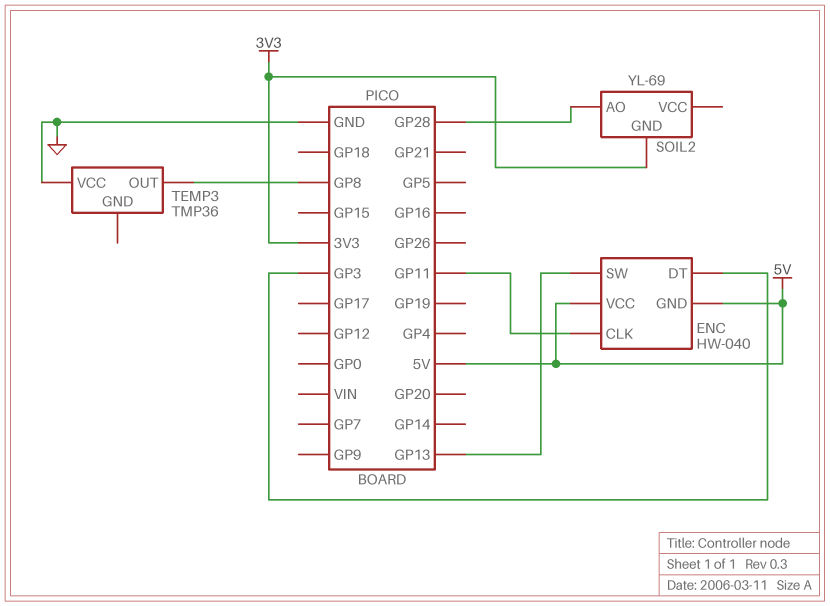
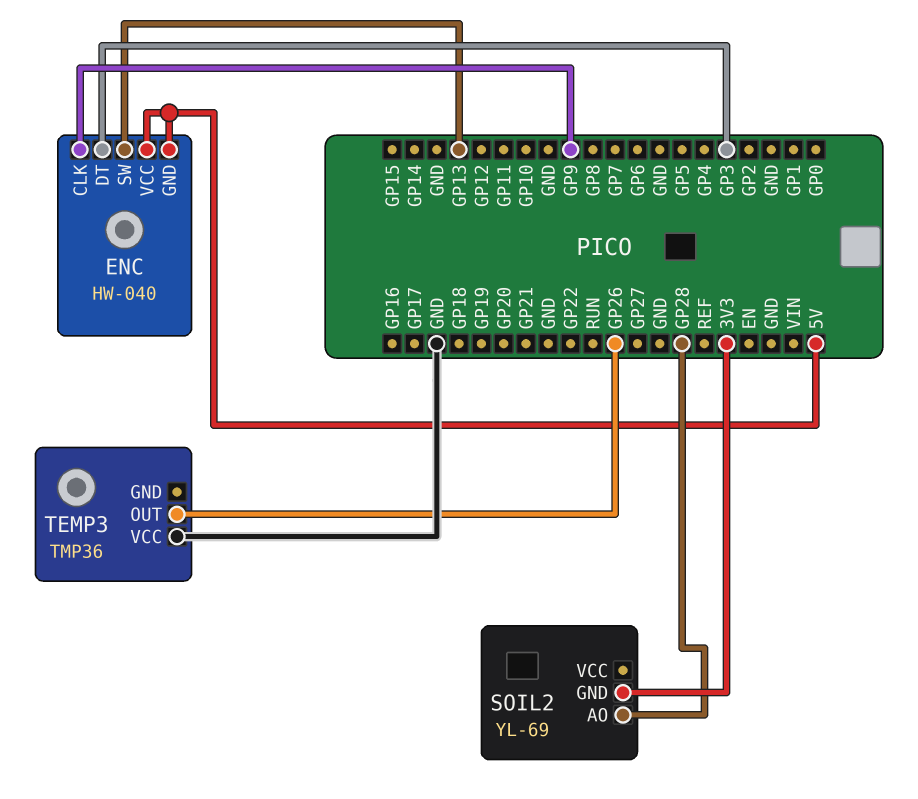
ENC pin CLK: GP11 -> GP9
TEMP3 pin OUT: GP8 -> GP26

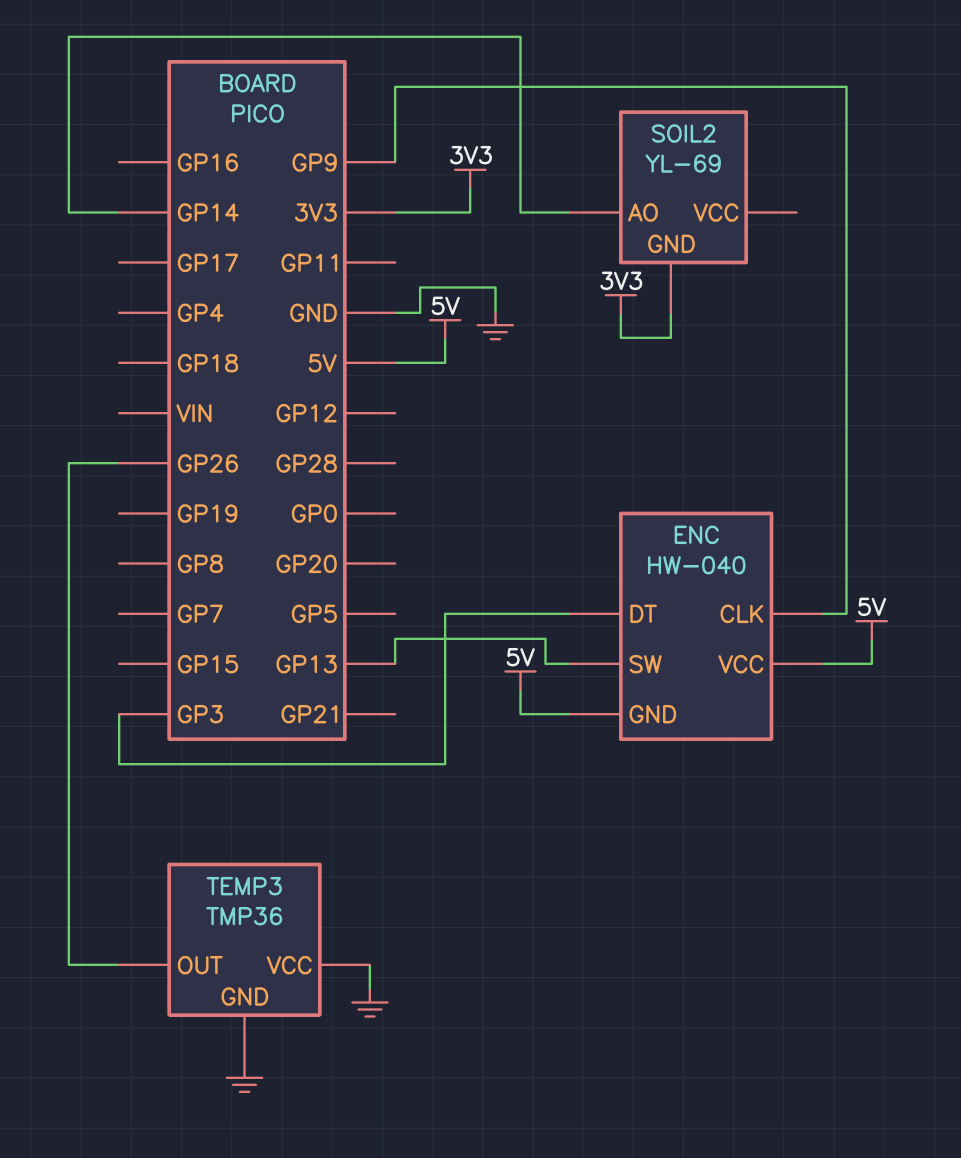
SOIL2 pin AO: GP28 -> GP14
TEMP3 pin GND: none -> GND

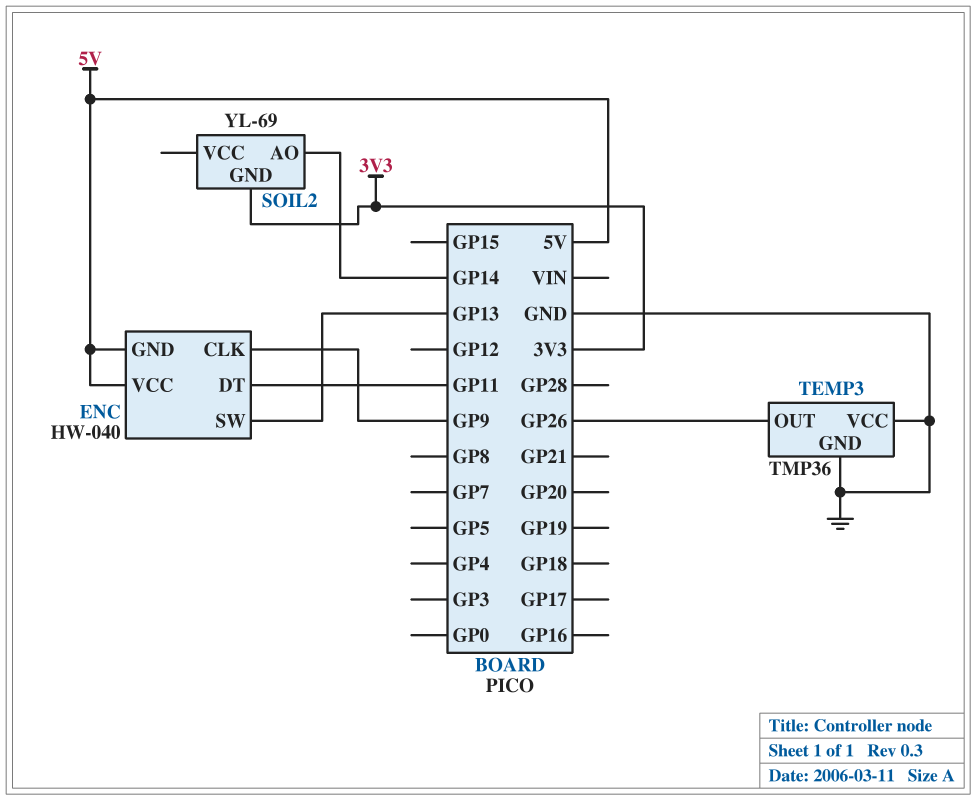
ENC pin DT: GP3 -> GP11

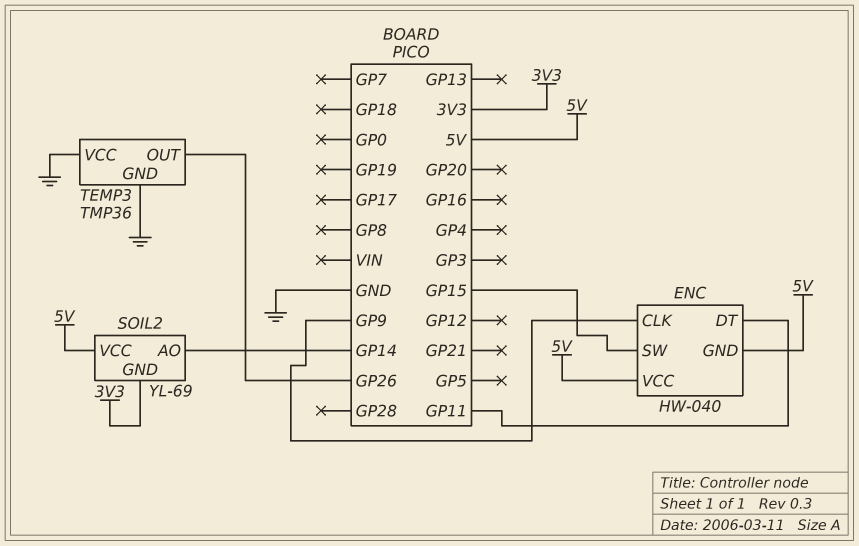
ENC pin SW: GP13 -> GP15
SOIL2 pin VCC: none -> 5V

